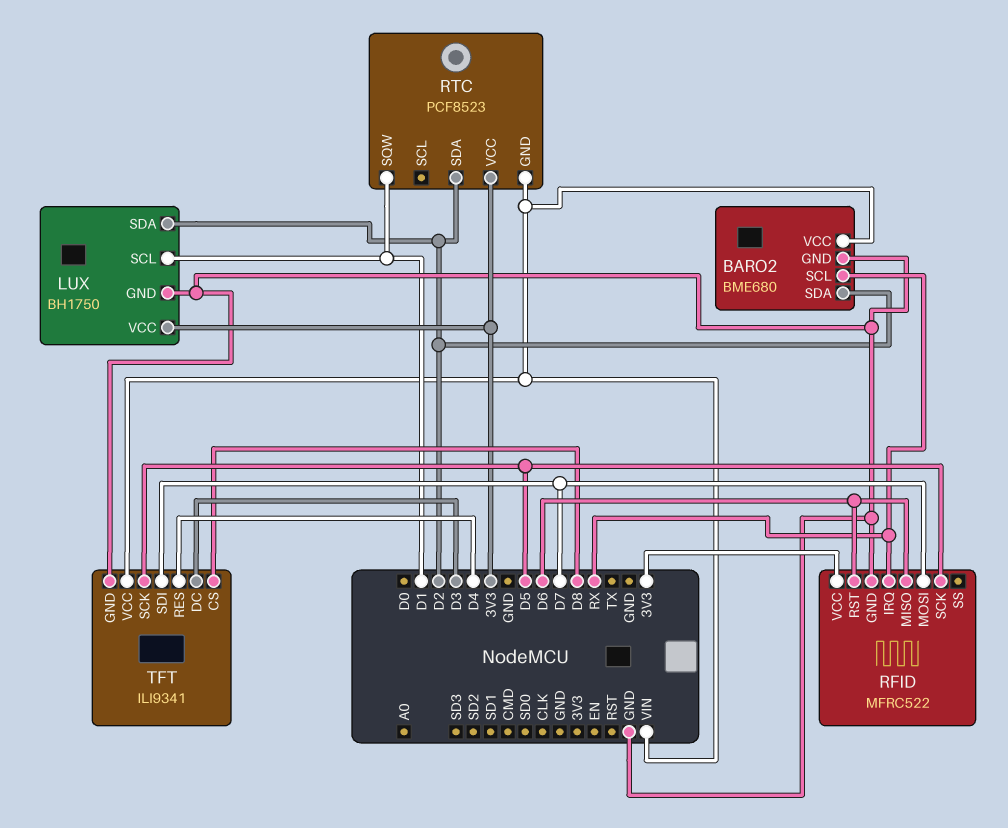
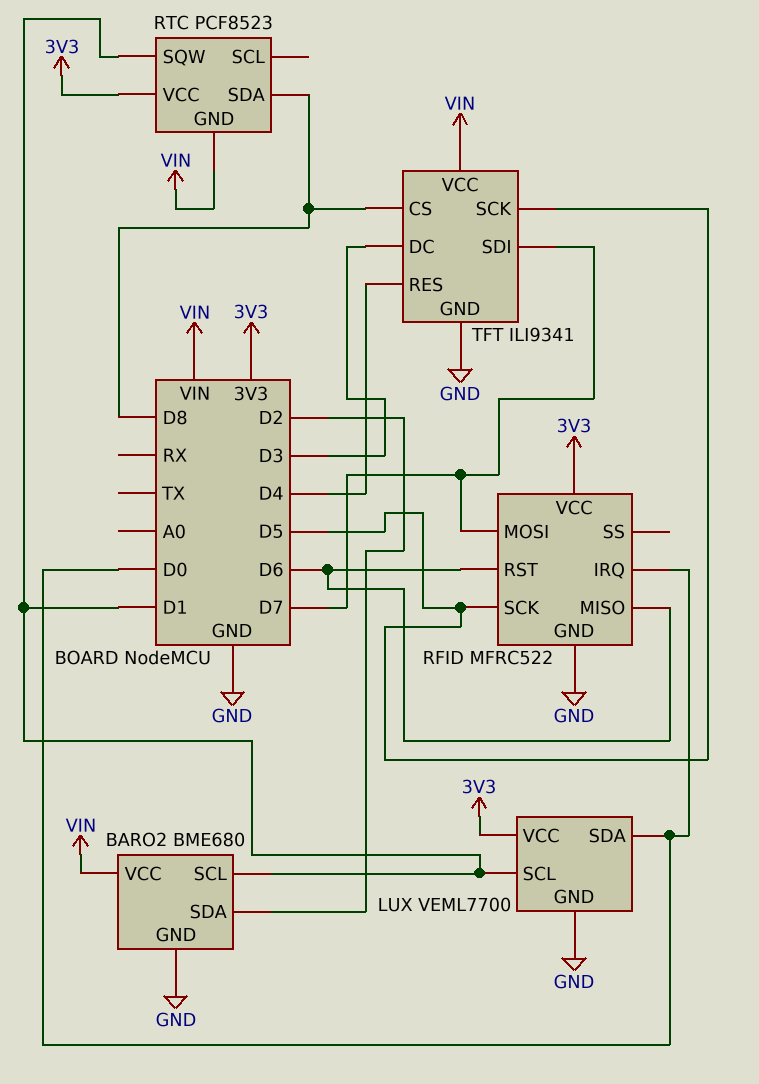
BARO2 pin SCL: RX -> D1
LUX: BH1750 -> VEML7700
LUX pin SDA: D2 -> D0
RFID pin IRQ: RX -> D0
RTC pin SDA: D2 -> D8

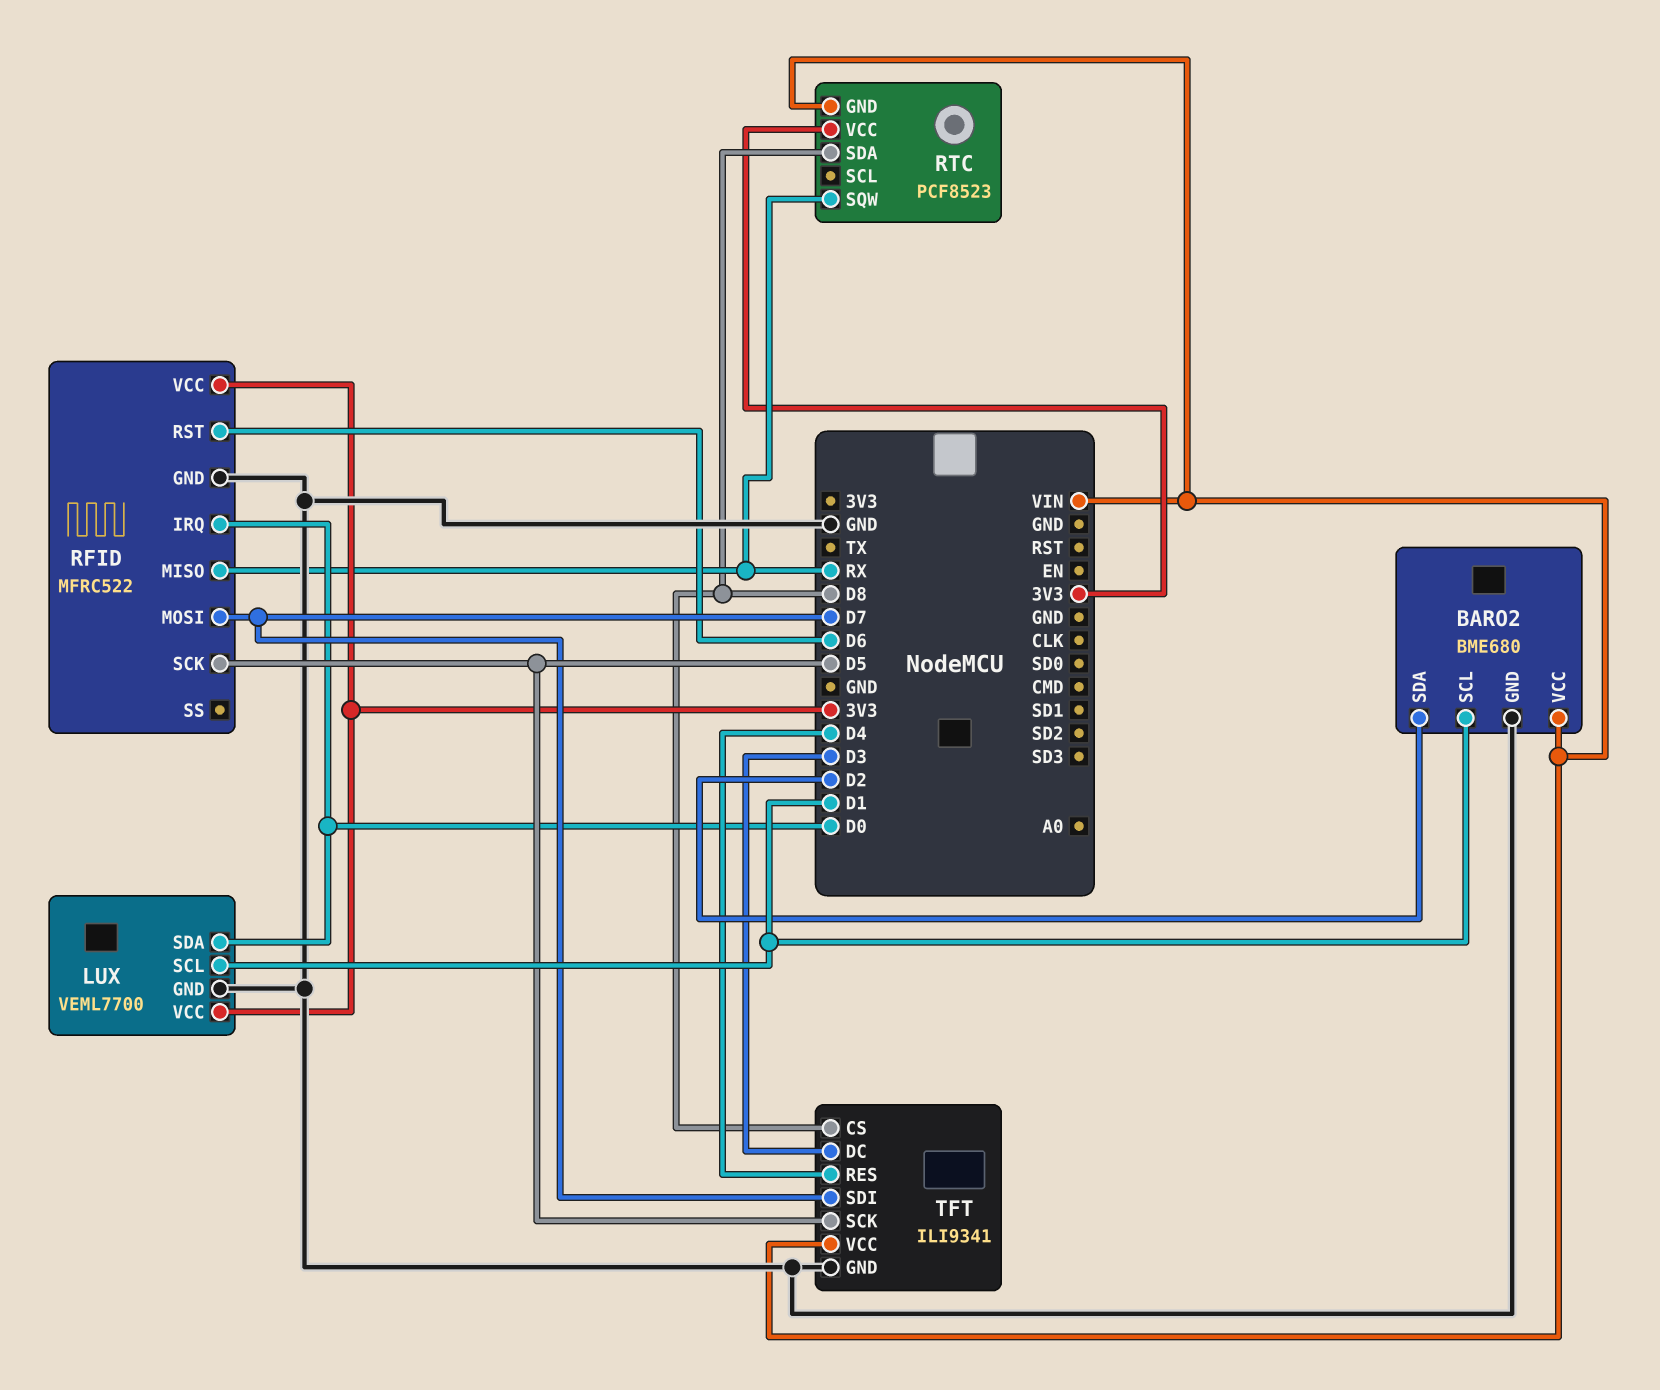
RFID pin MISO: D6 -> RX
RTC pin SQW: D1 -> RX

